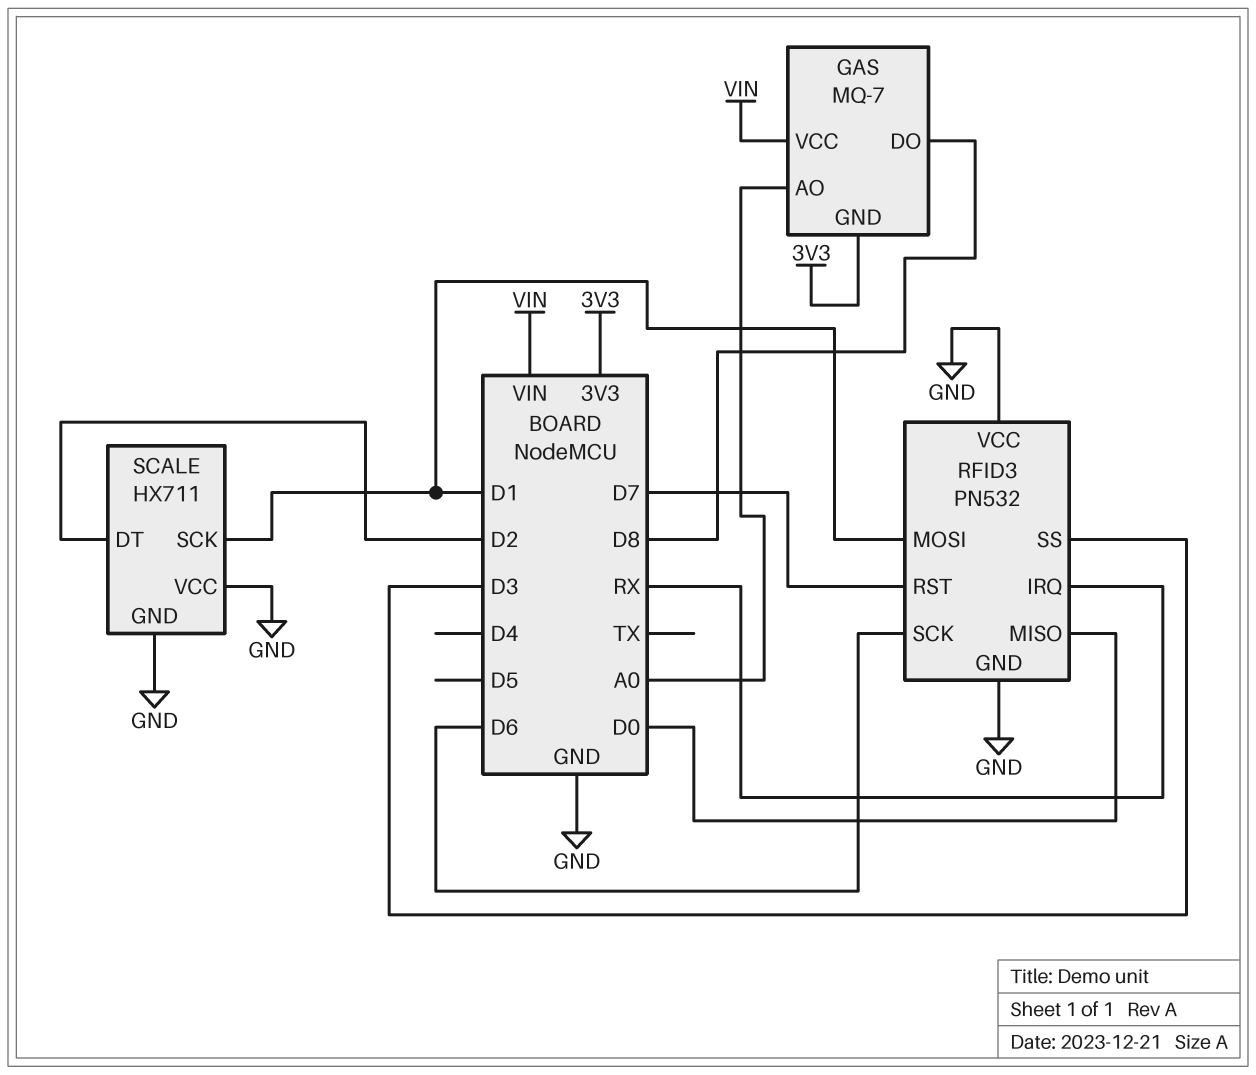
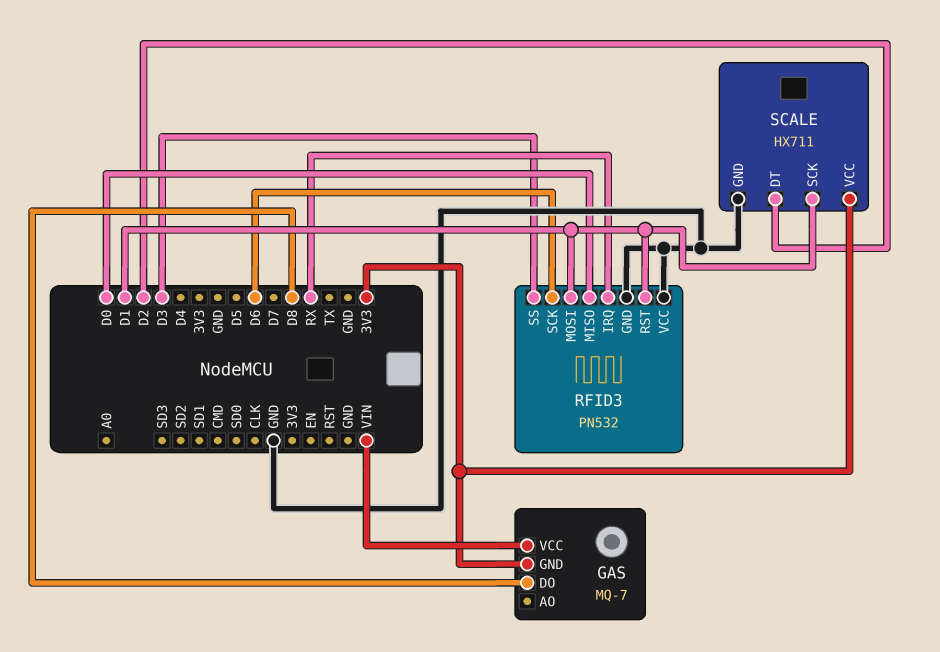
GAS pin AO: A0 -> none
RFID3 pin RST: D7 -> D1
SCALE pin VCC: GND -> 3V3

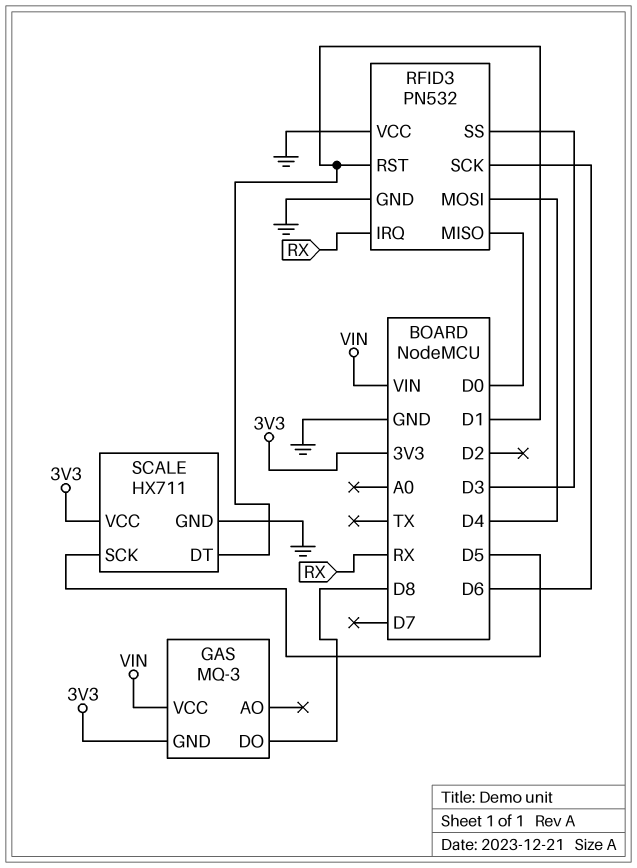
GAS: MQ-7 -> MQ-3
RFID3 pin MOSI: D1 -> D4
SCALE pin DT: D2 -> D1
SCALE pin SCK: D1 -> D5

